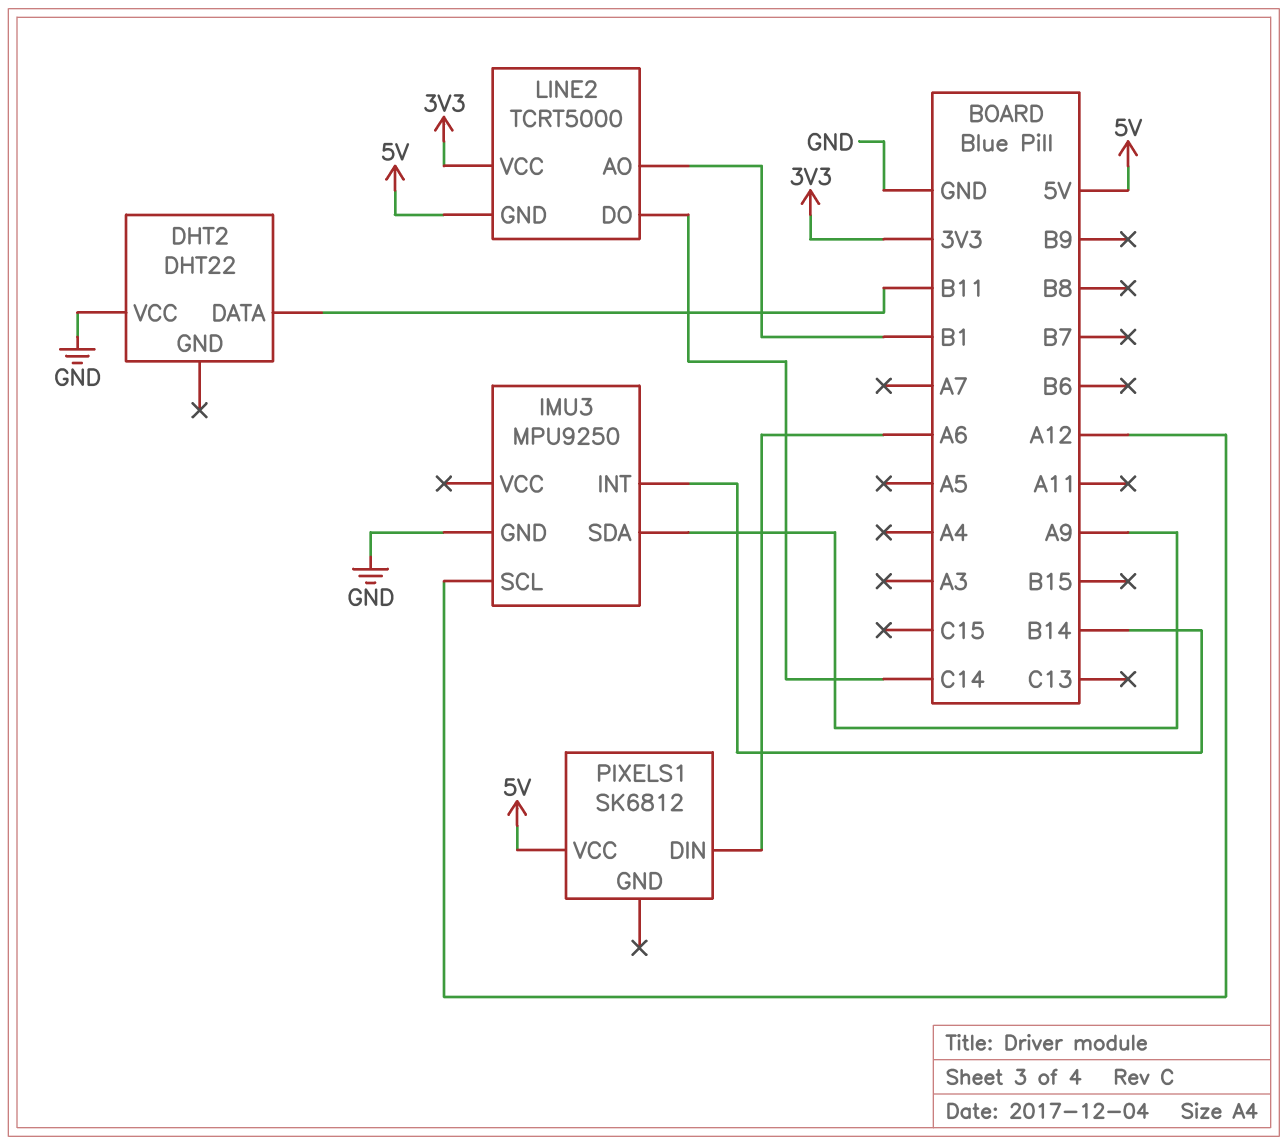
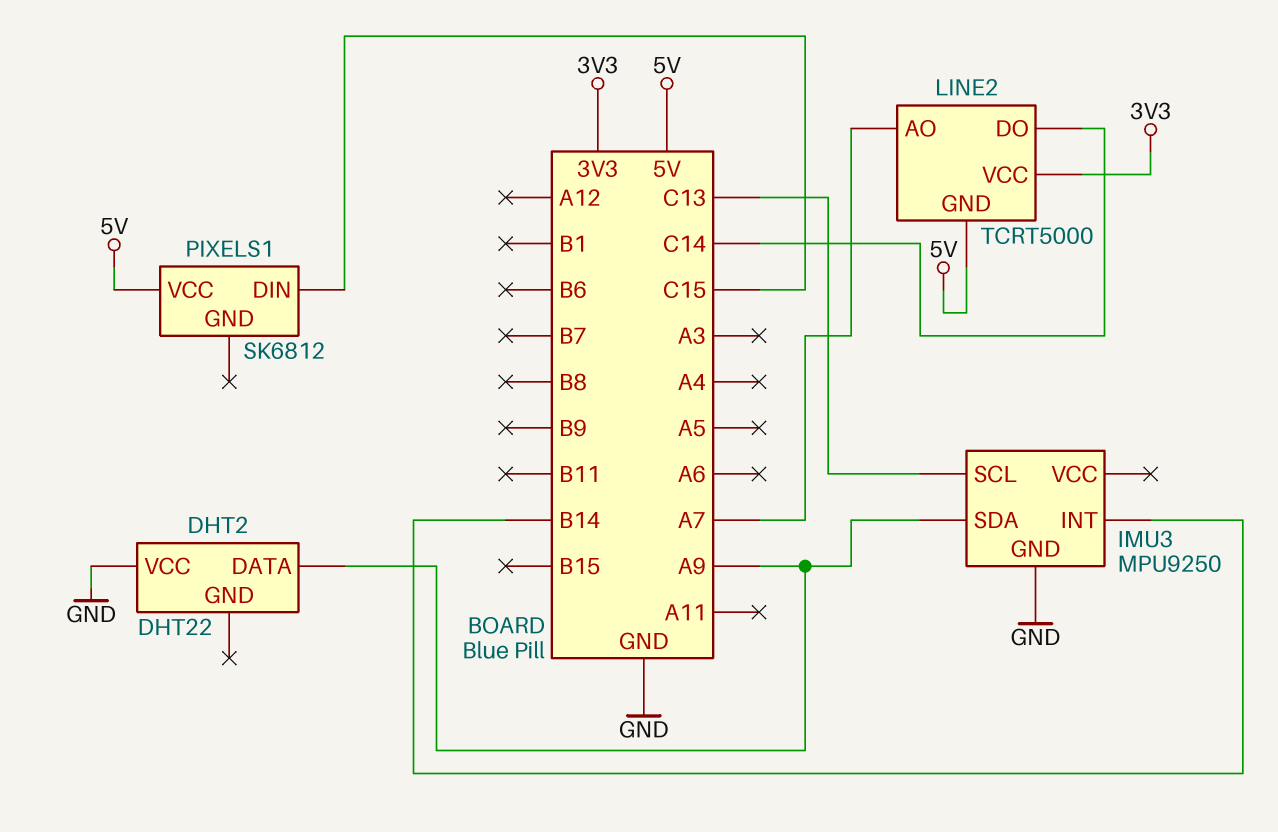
DHT2 pin DATA: B11 -> A9
IMU3 pin SCL: A12 -> C13
LINE2 pin AO: B1 -> A7
PIXELS1 pin DIN: A6 -> C15

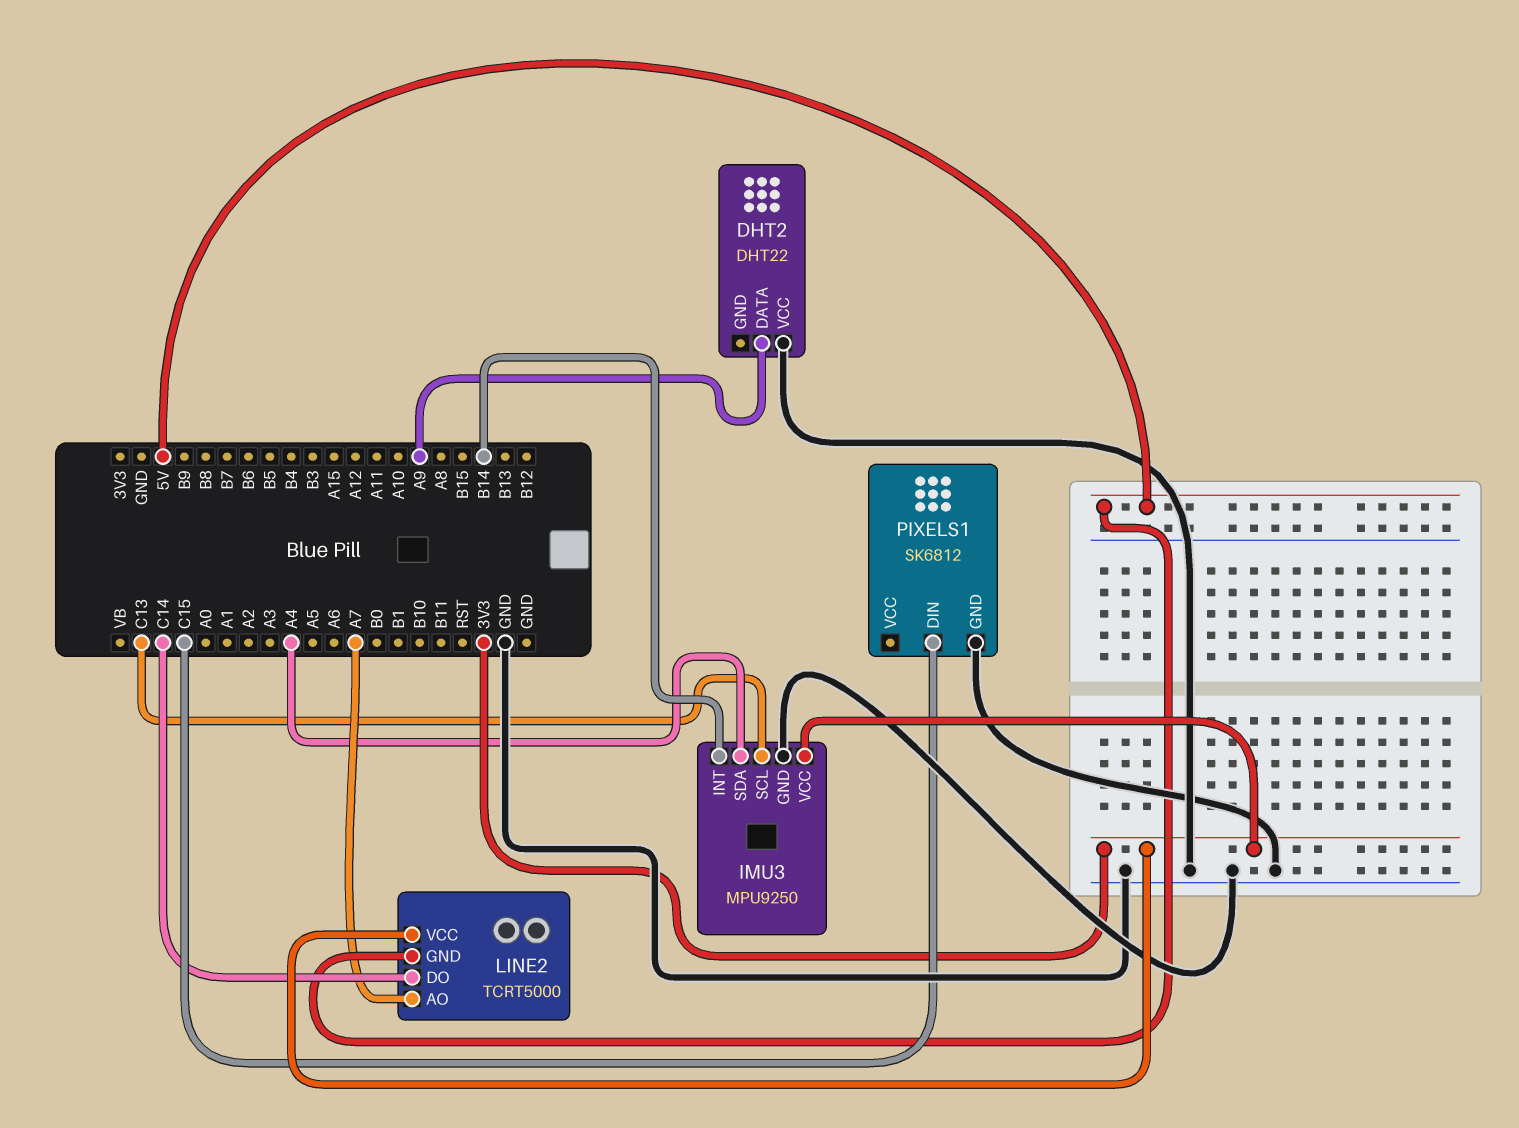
IMU3 pin SDA: A9 -> A4
IMU3 pin VCC: none -> 3V3
PIXELS1 pin GND: none -> GND
PIXELS1 pin VCC: 5V -> none

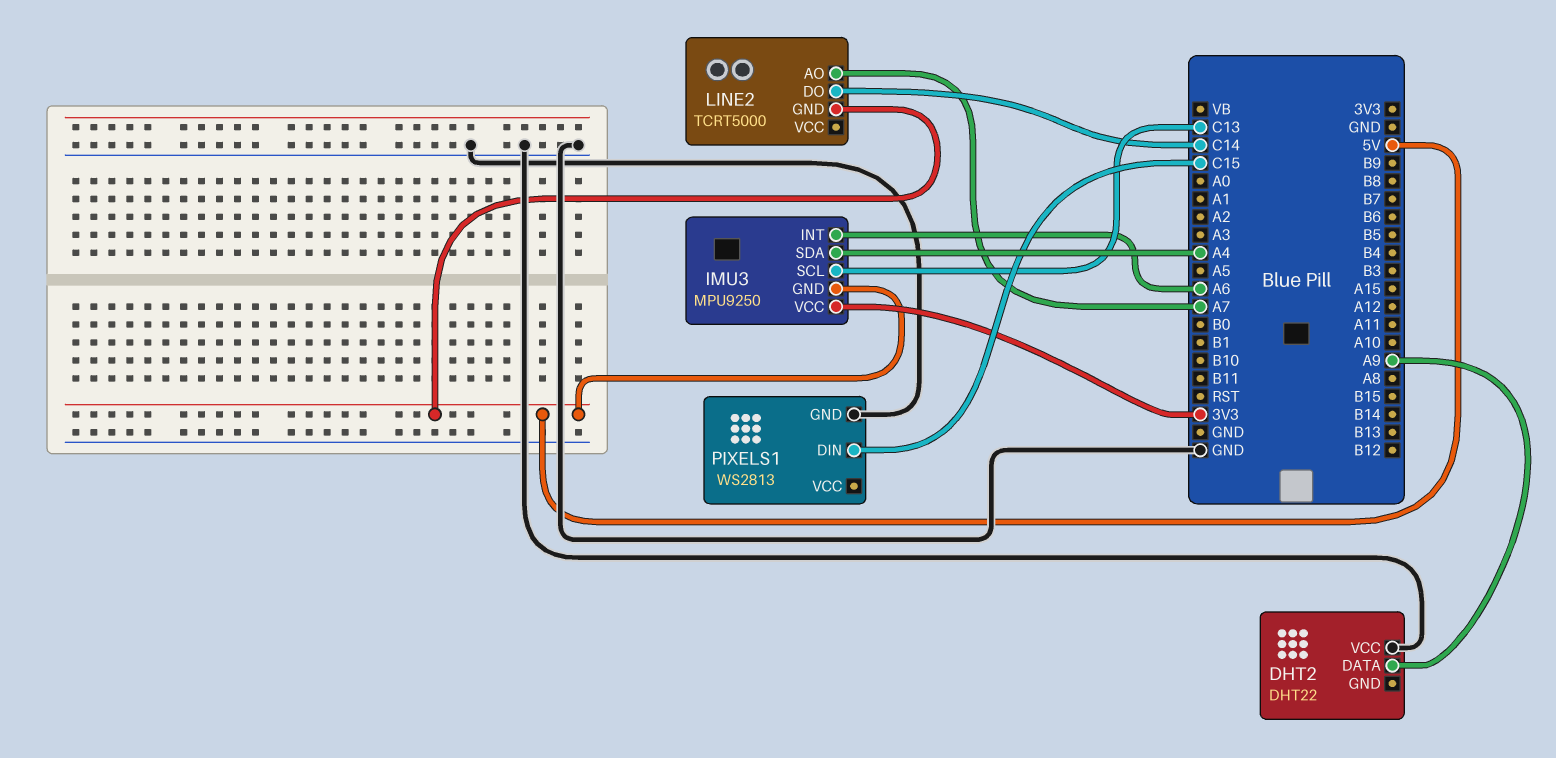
IMU3 pin GND: GND -> 5V
IMU3 pin INT: B14 -> A6
LINE2 pin VCC: 3V3 -> none
PIXELS1: SK6812 -> WS2813

